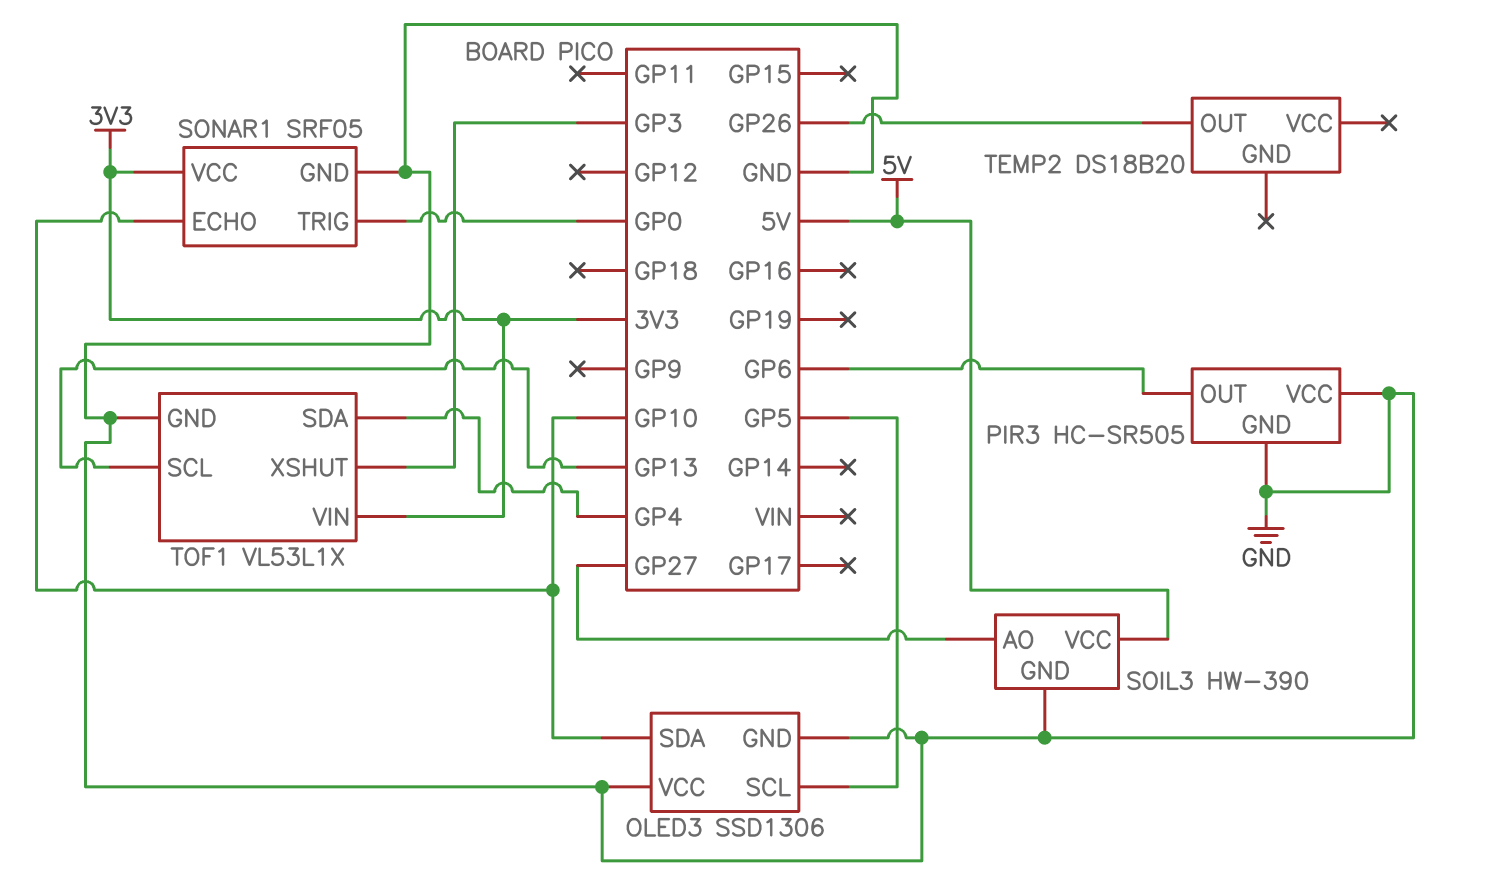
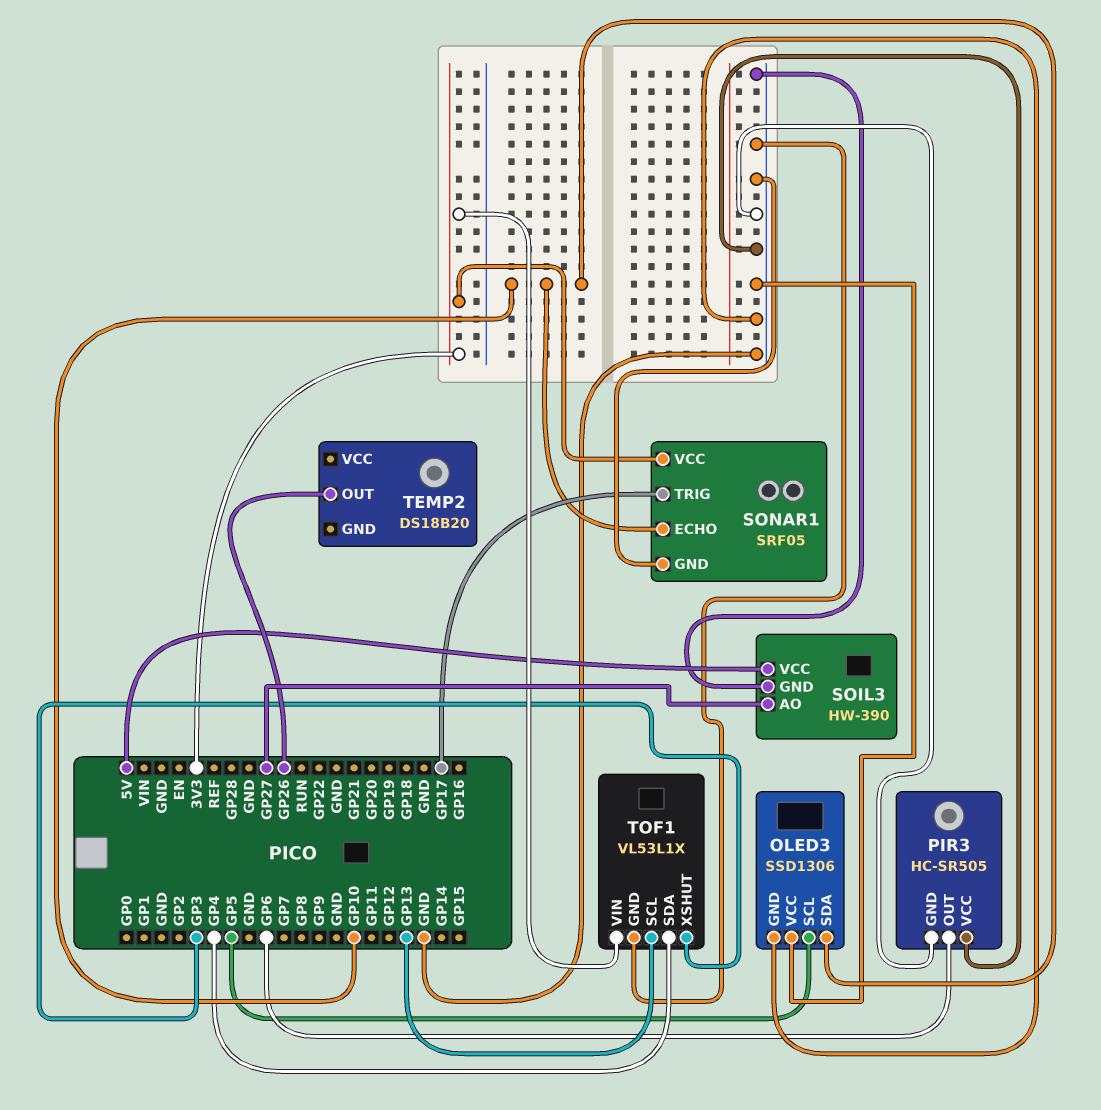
SONAR1 pin TRIG: GP0 -> GP17

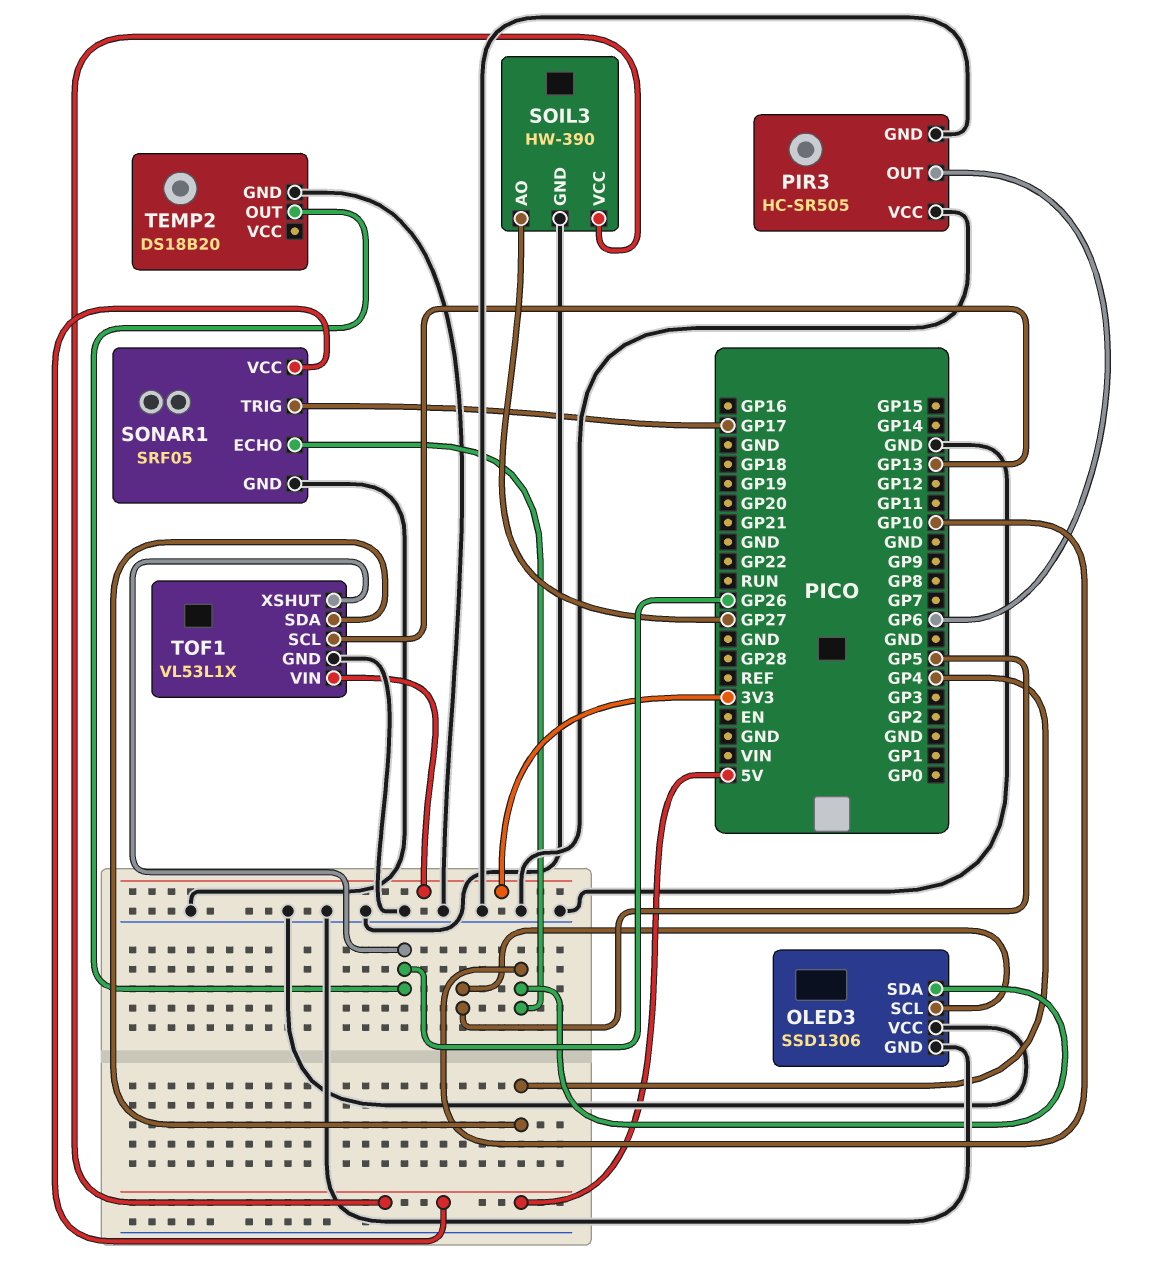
SONAR1 pin VCC: 3V3 -> 5V
TEMP2 pin GND: none -> GND
TOF1 pin XSHUT: GP3 -> GP26

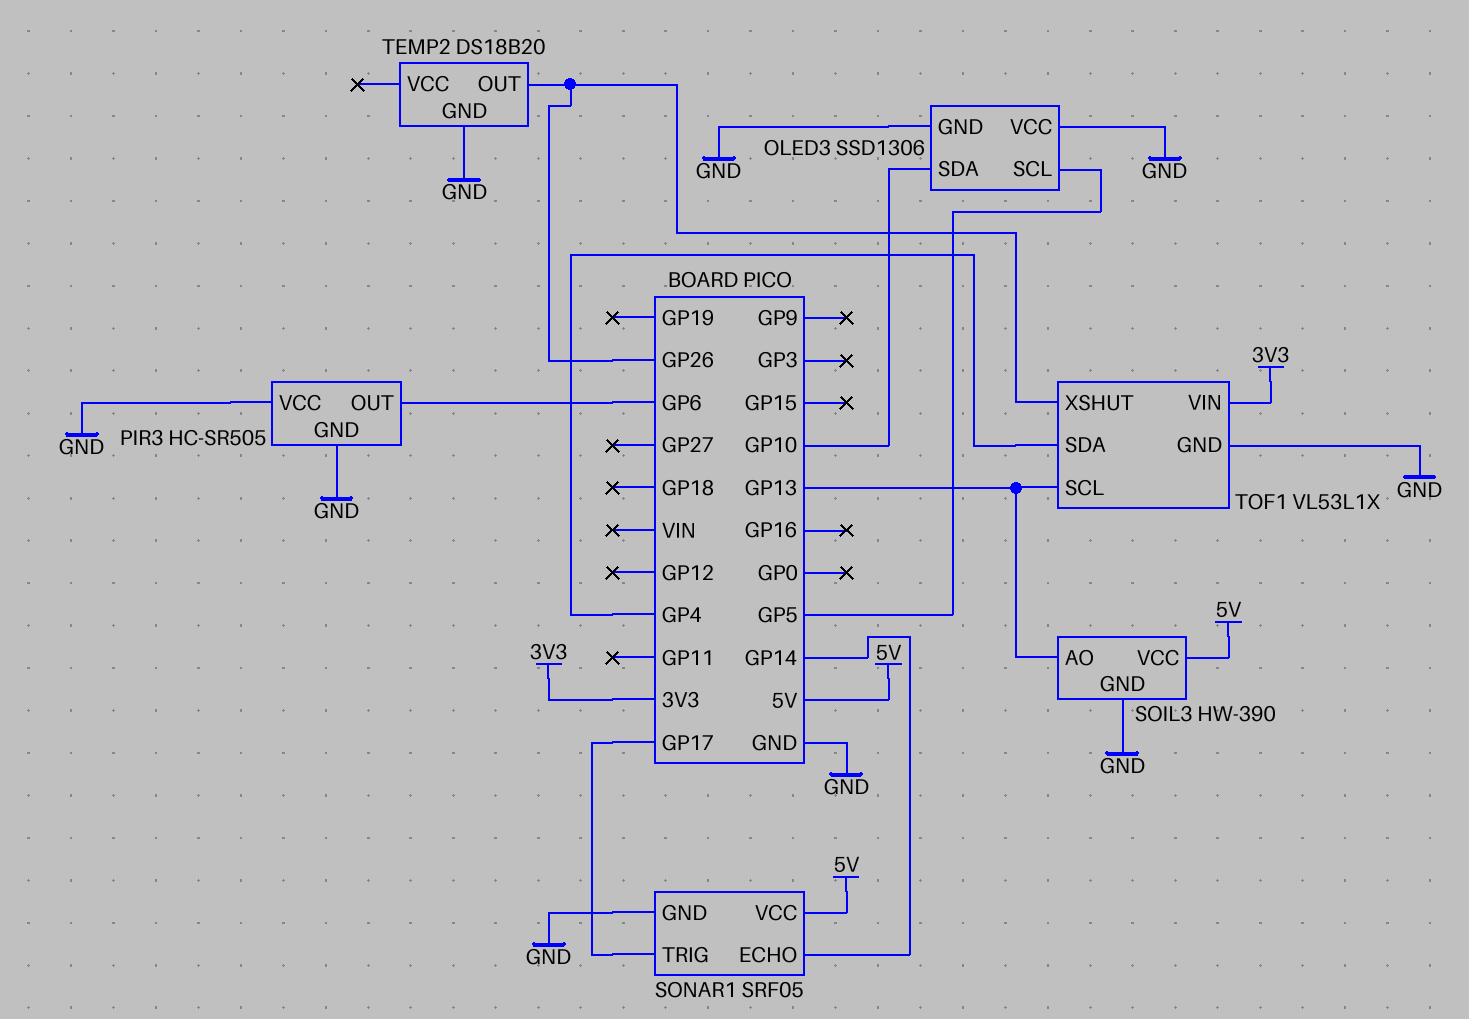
SOIL3 pin AO: GP27 -> GP13
SONAR1 pin ECHO: GP10 -> GP14

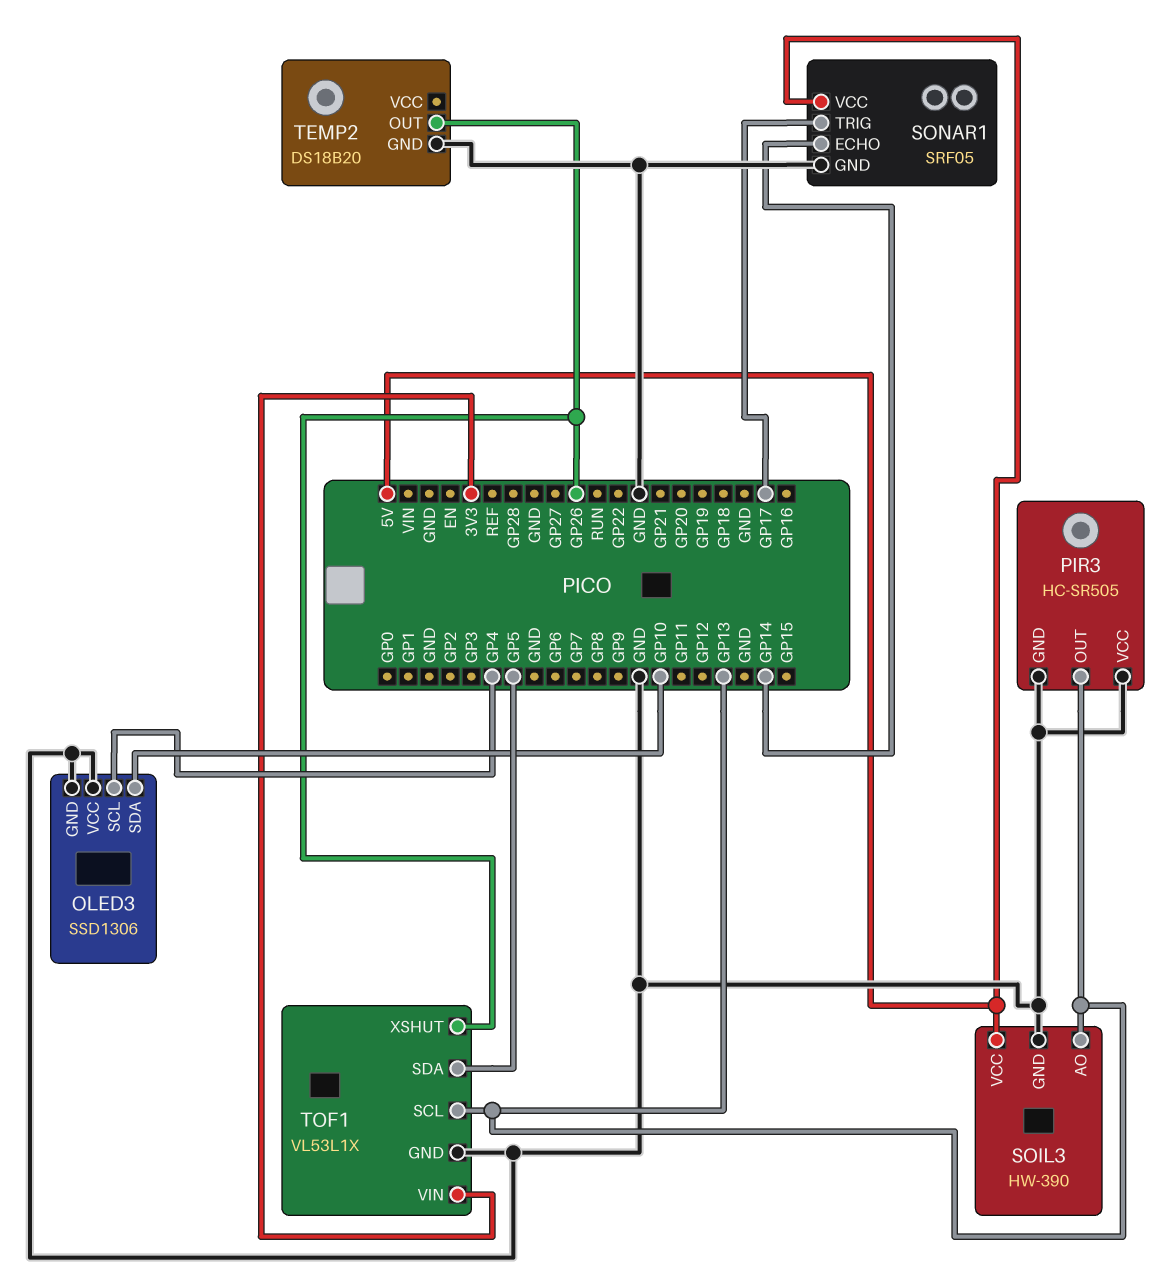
OLED3 pin SCL: GP5 -> GP4
PIR3 pin OUT: GP6 -> GP13
TOF1 pin SDA: GP4 -> GP5

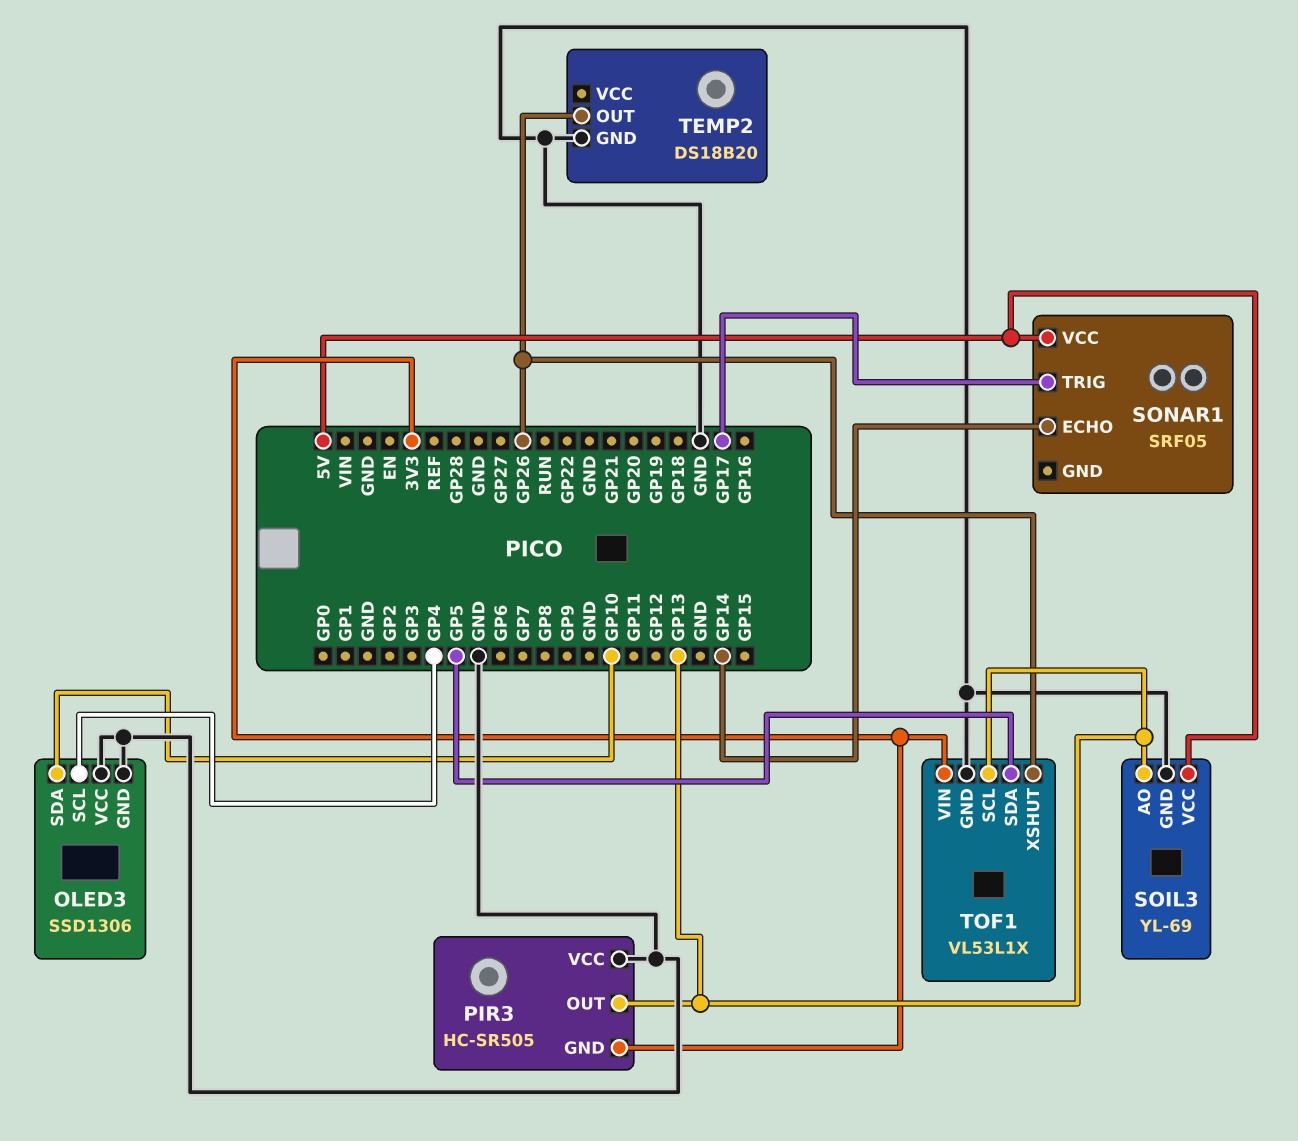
PIR3 pin GND: GND -> 3V3
SOIL3: HW-390 -> YL-69
SONAR1 pin GND: GND -> none

